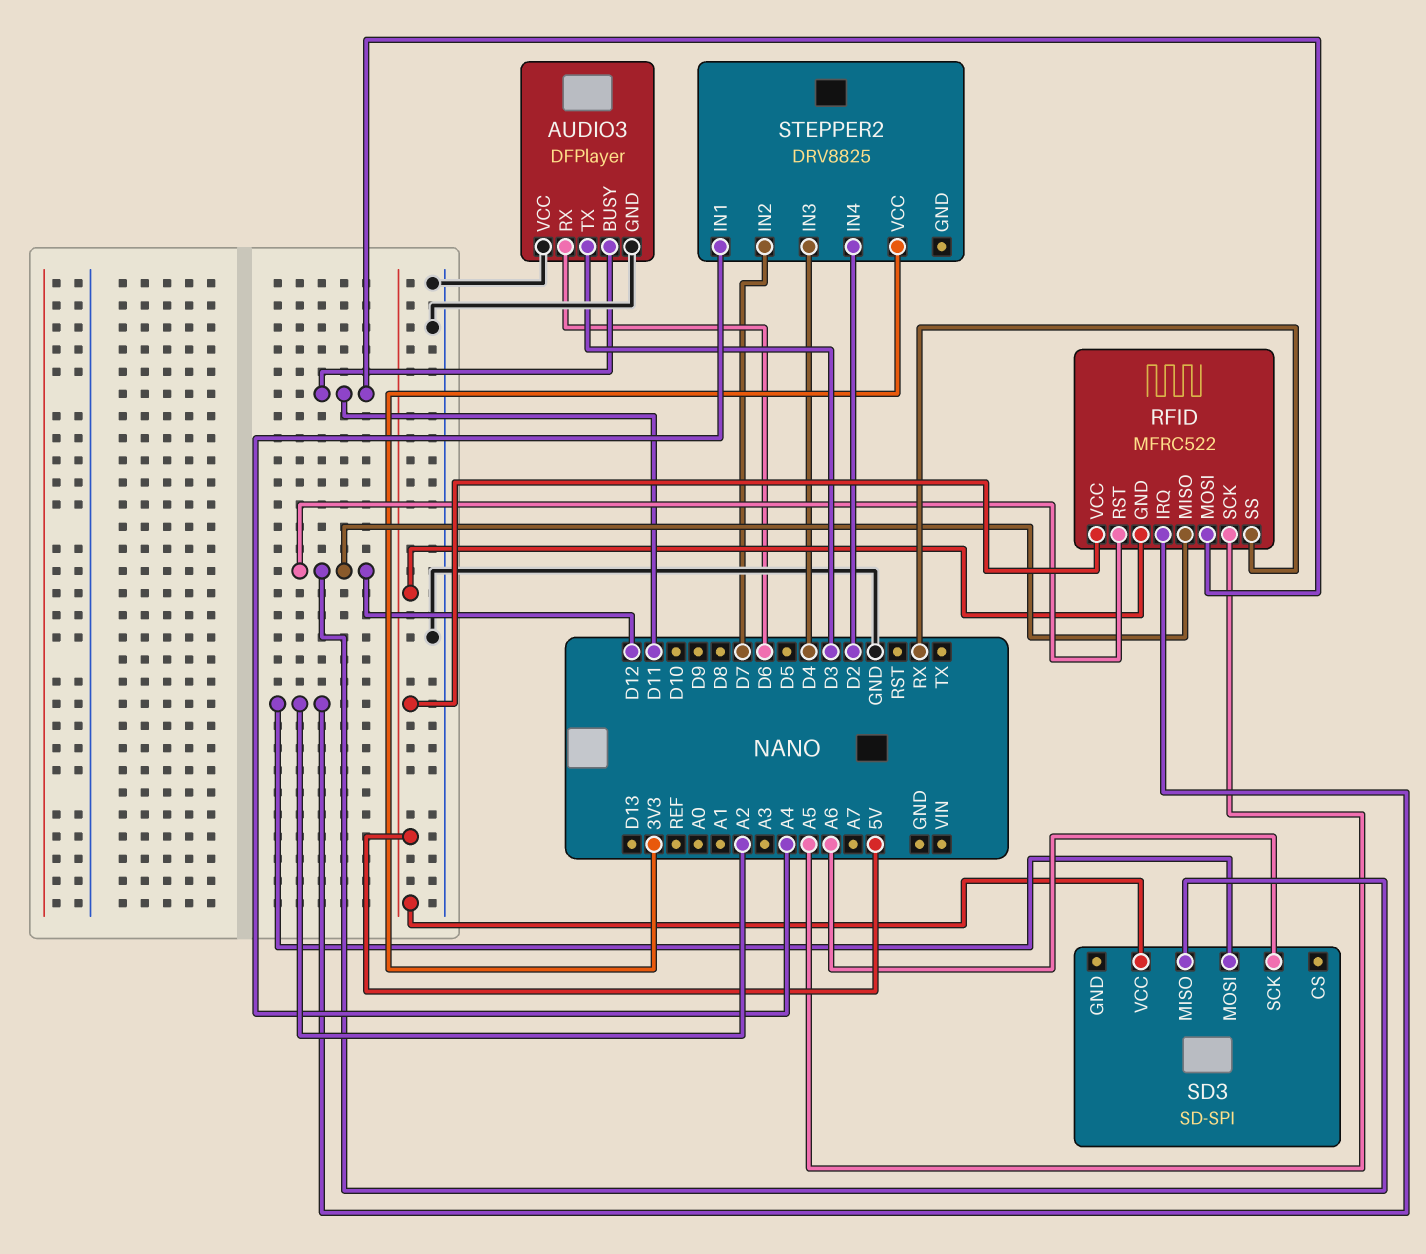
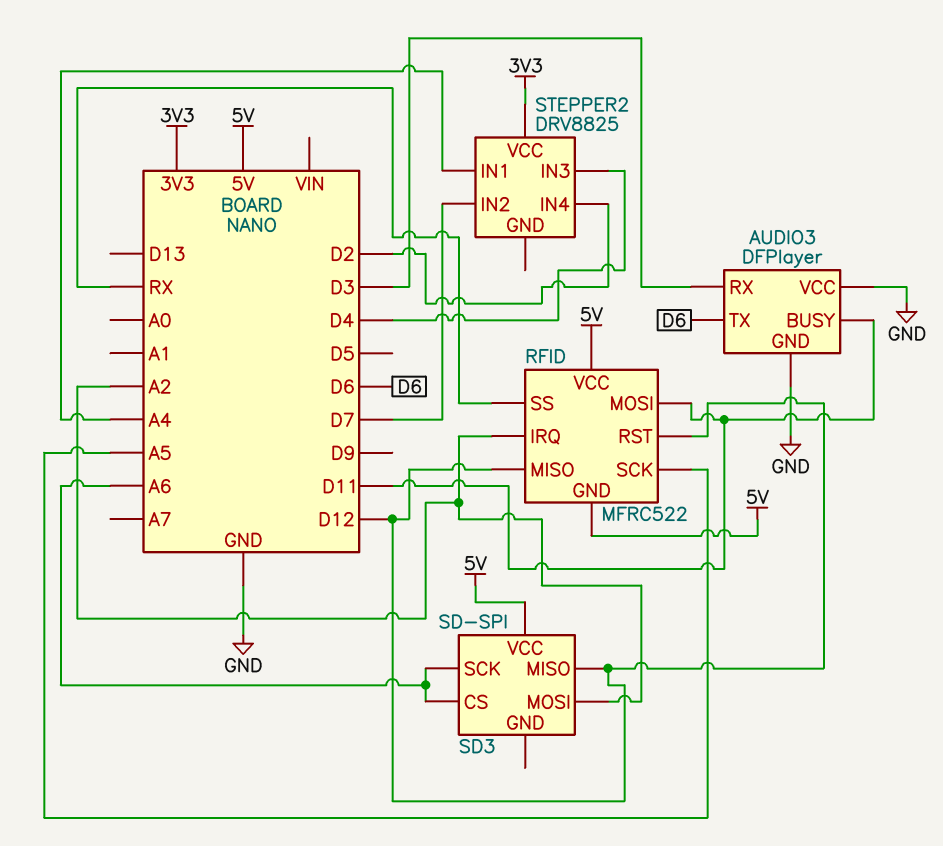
AUDIO3 pin RX: D6 -> D3
AUDIO3 pin TX: D3 -> D6
SD3 pin CS: none -> A6

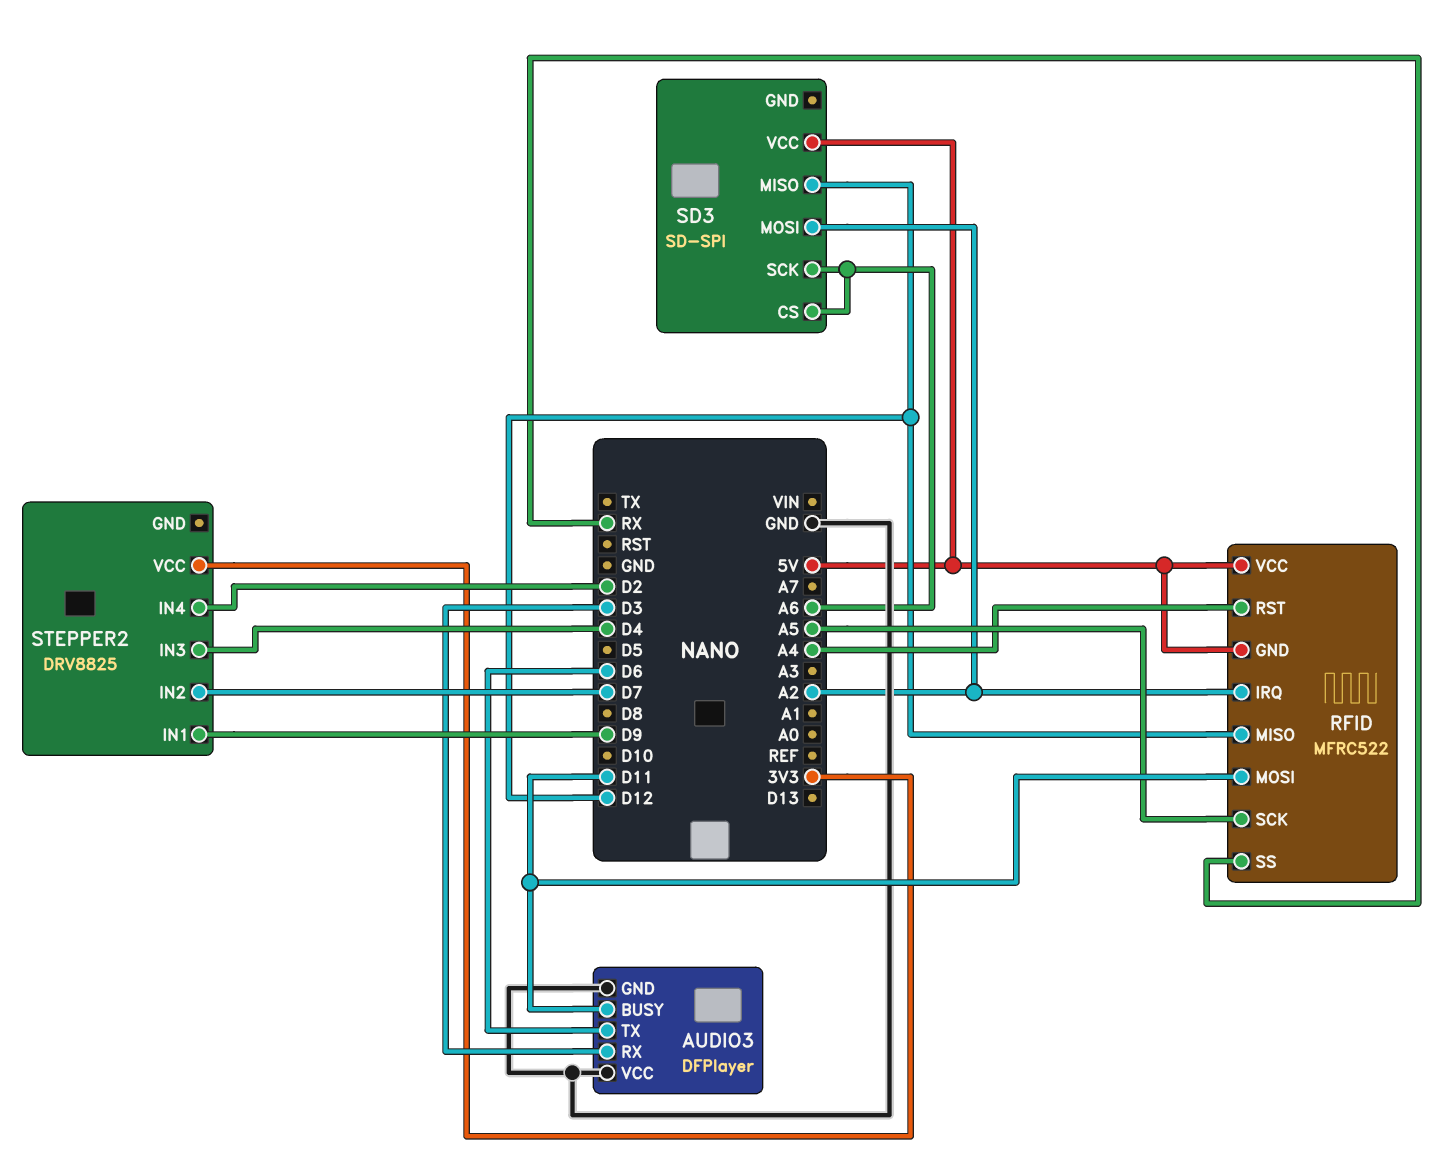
RFID pin RST: D12 -> A4
STEPPER2 pin IN1: A4 -> D9

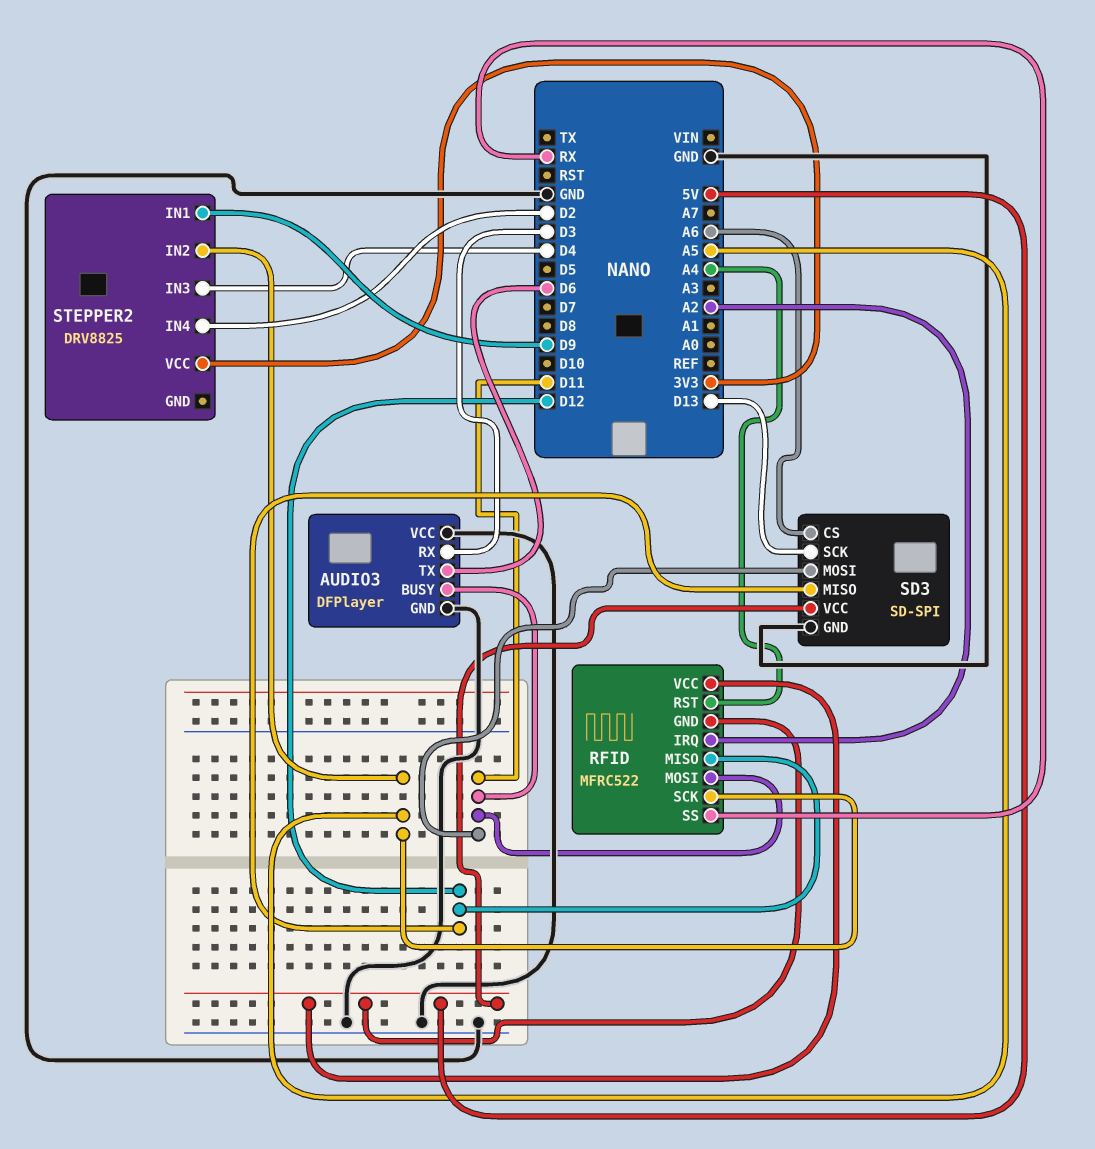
SD3 pin GND: none -> GND
SD3 pin MOSI: A2 -> D11
SD3 pin SCK: A6 -> D13
STEPPER2 pin IN2: D7 -> A5

